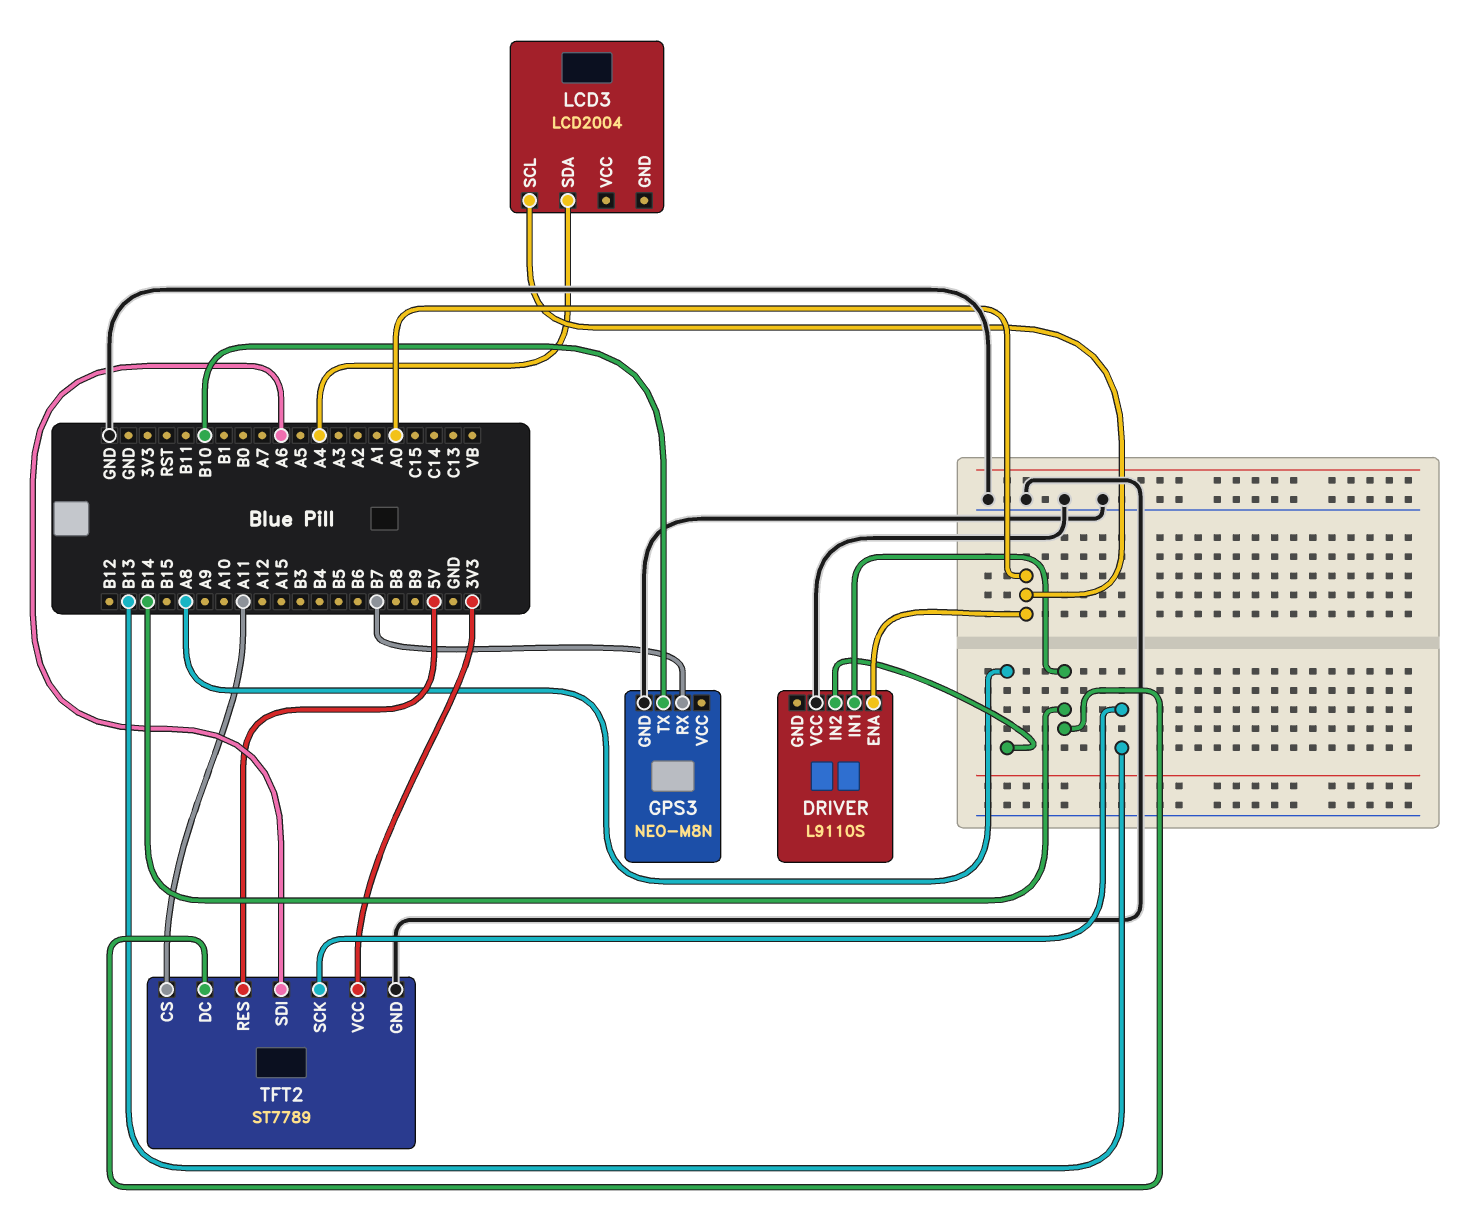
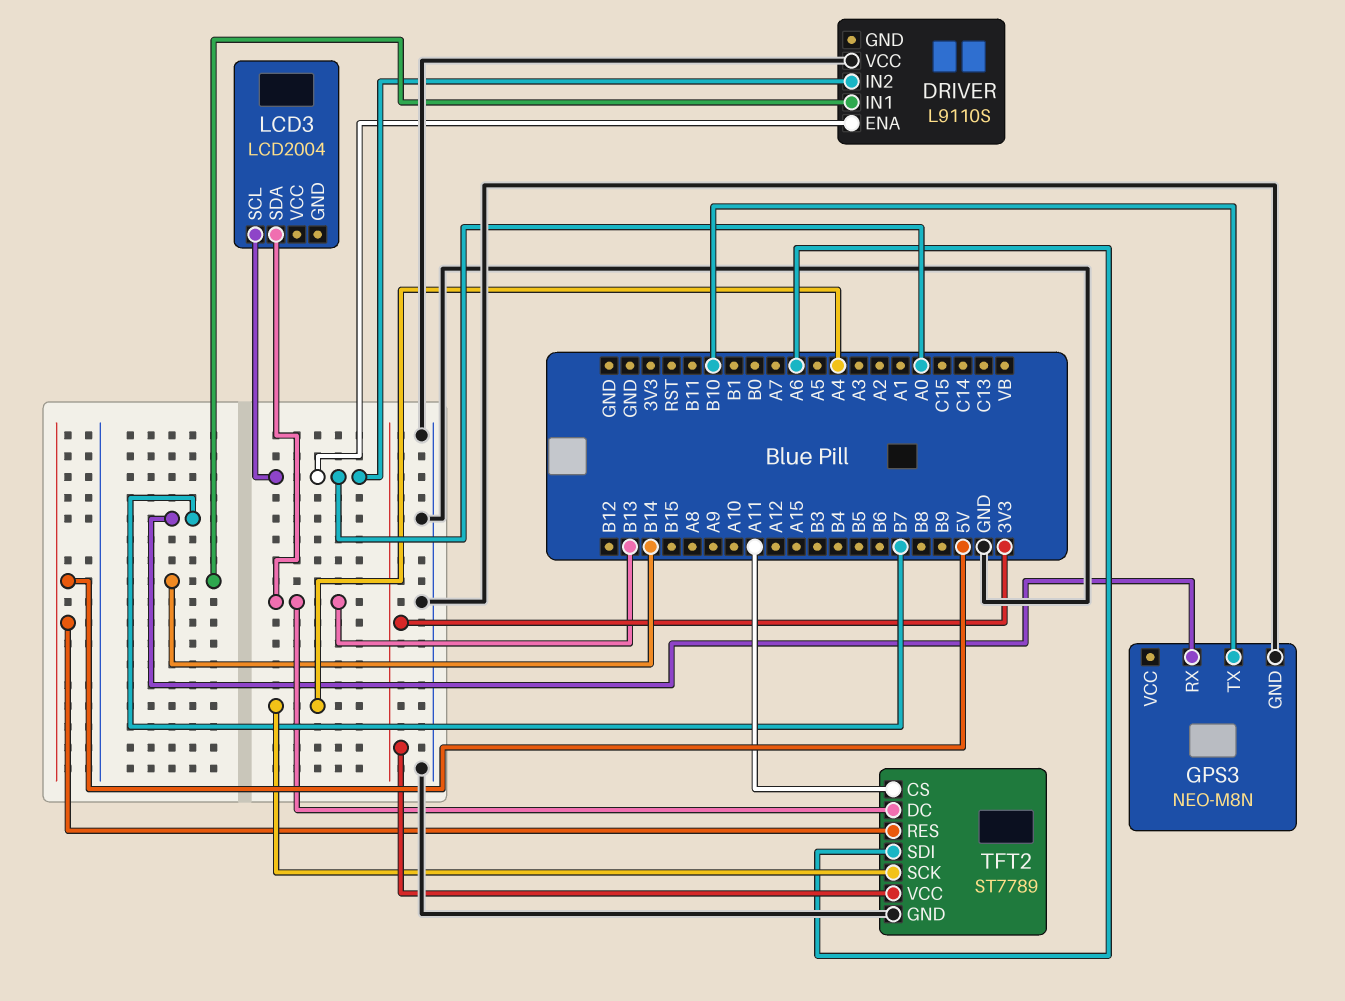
DRIVER pin IN2: A8 -> A0
LCD3 pin SDA: A4 -> B13
TFT2 pin DC: B14 -> B13
TFT2 pin SCK: B13 -> A4

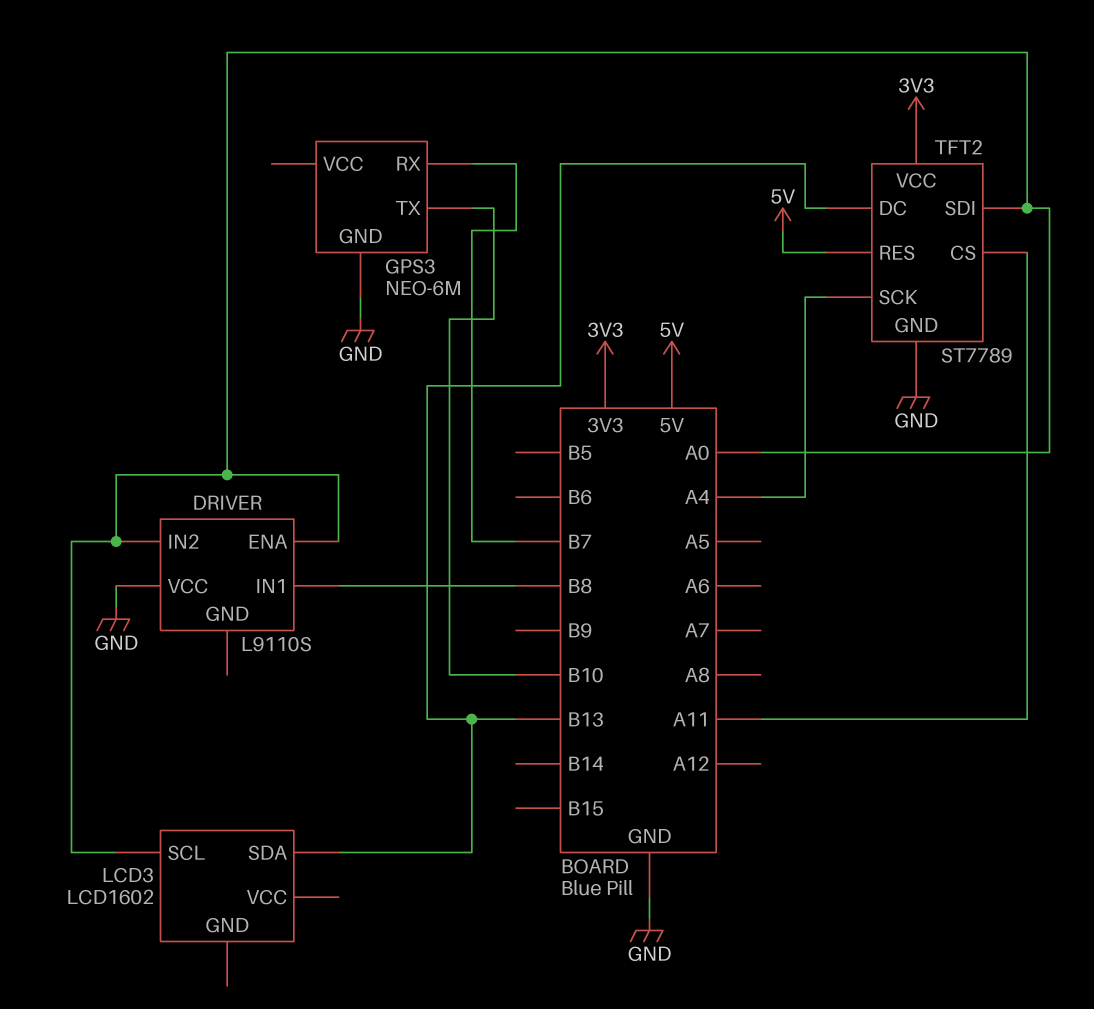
DRIVER pin IN1: B14 -> B8
GPS3: NEO-M8N -> NEO-6M
LCD3: LCD2004 -> LCD1602
TFT2 pin SDI: A6 -> A0

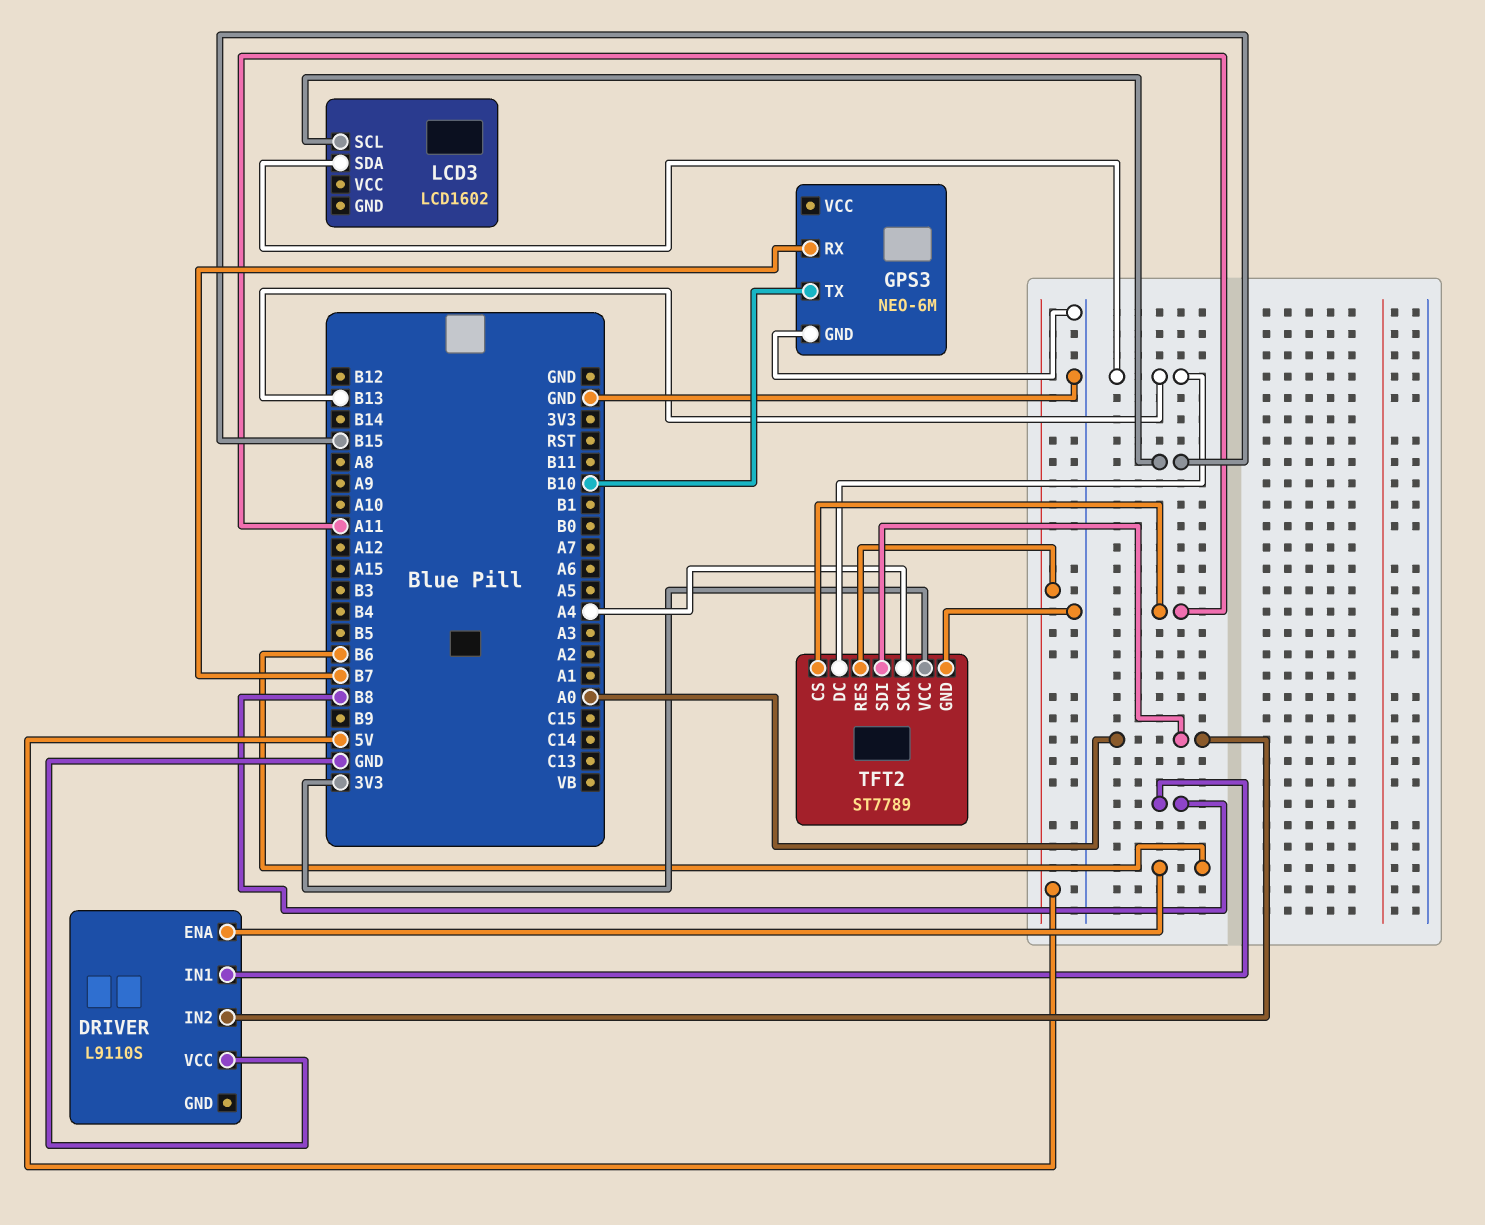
DRIVER pin ENA: A0 -> B6
LCD3 pin SCL: A0 -> B15

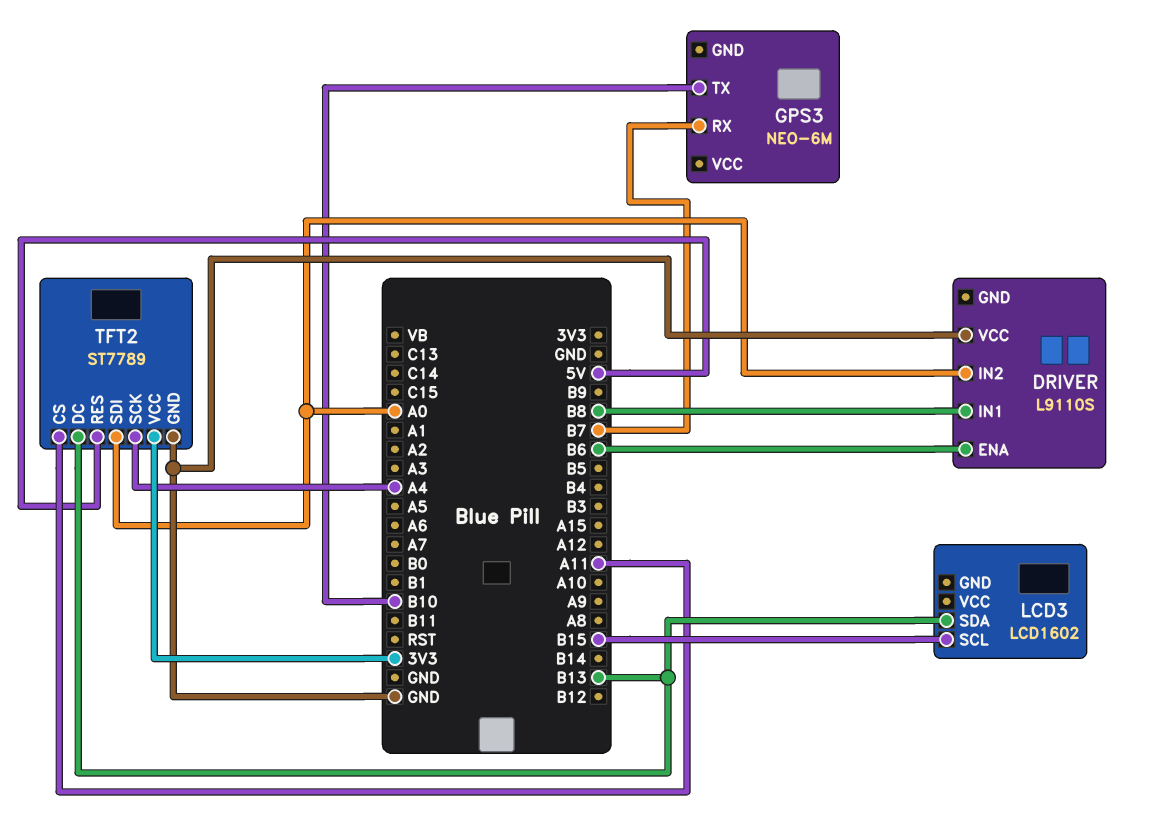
GPS3 pin GND: GND -> none

